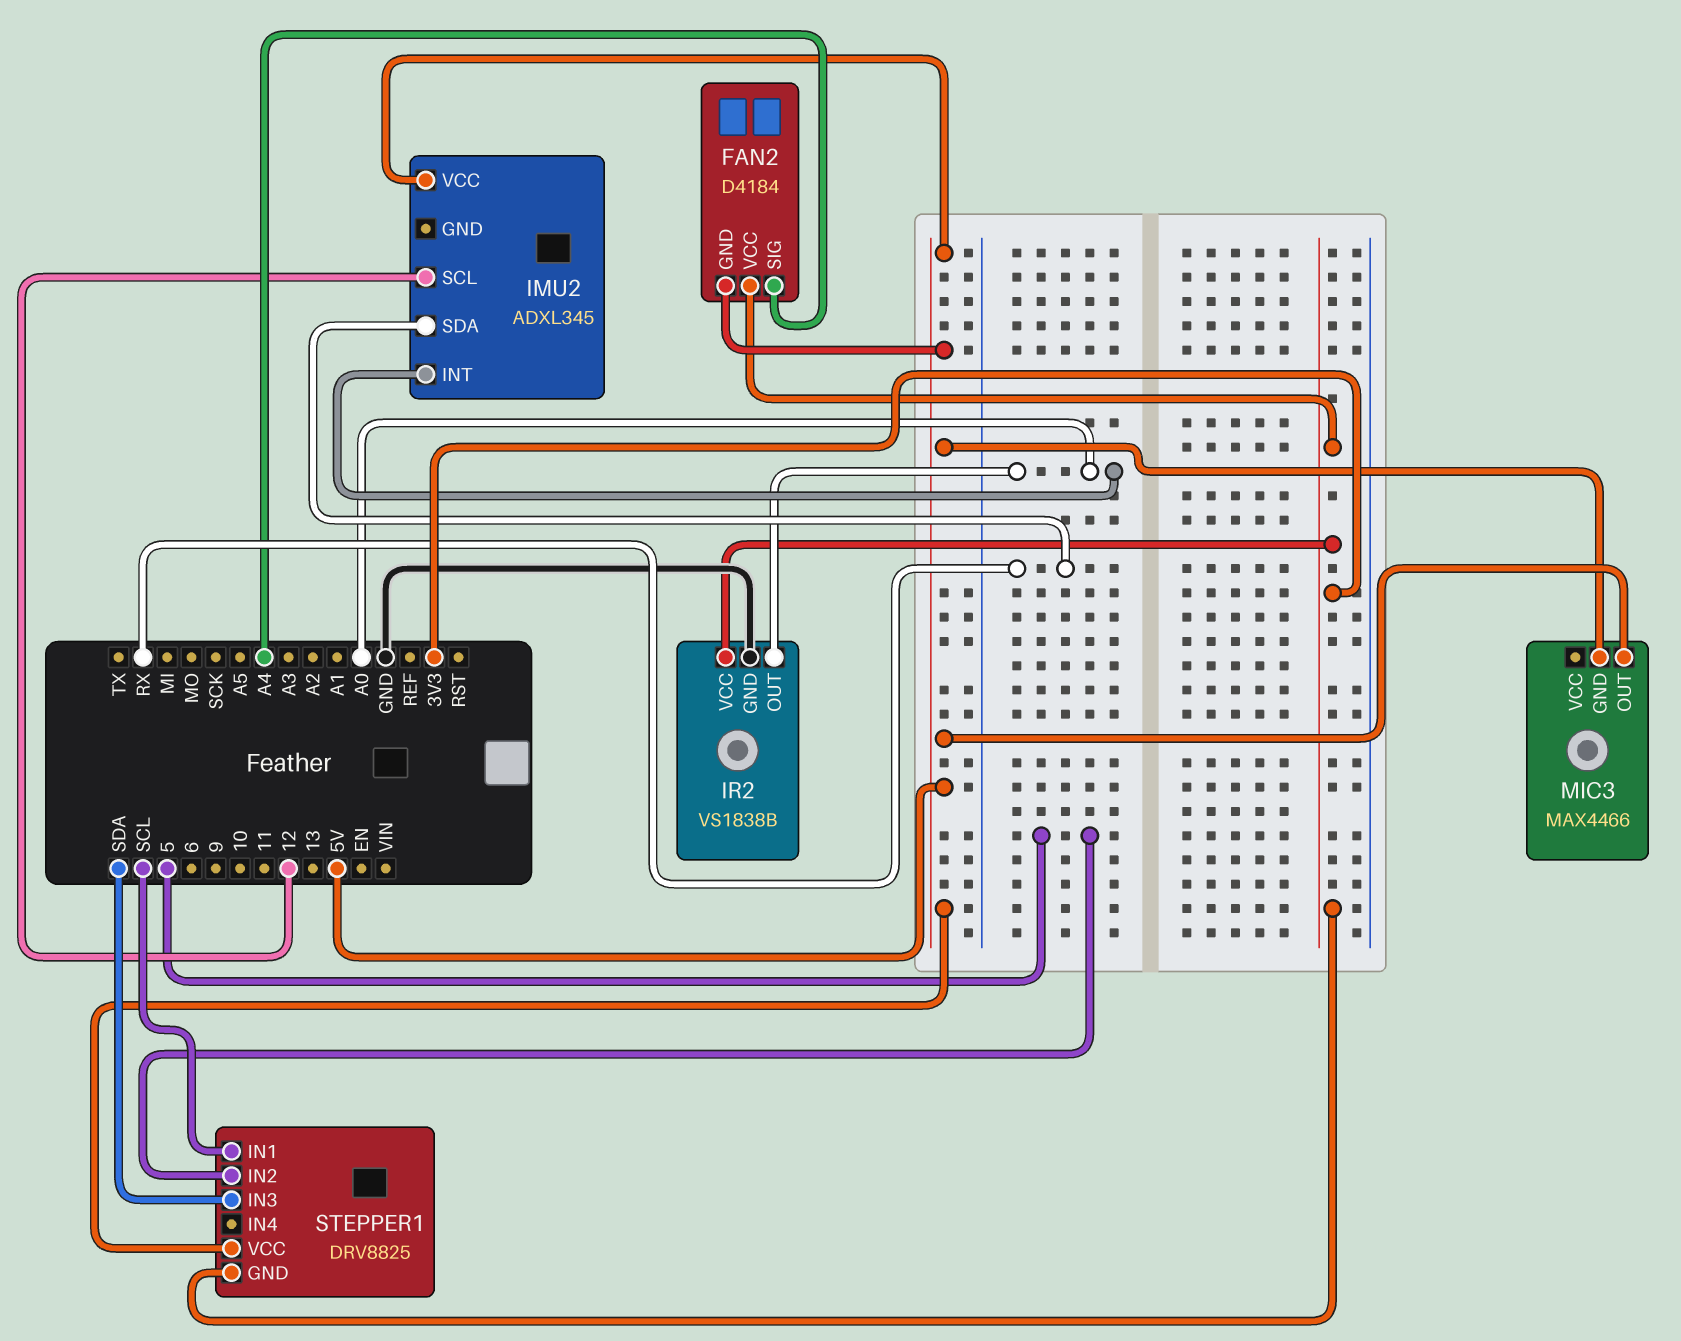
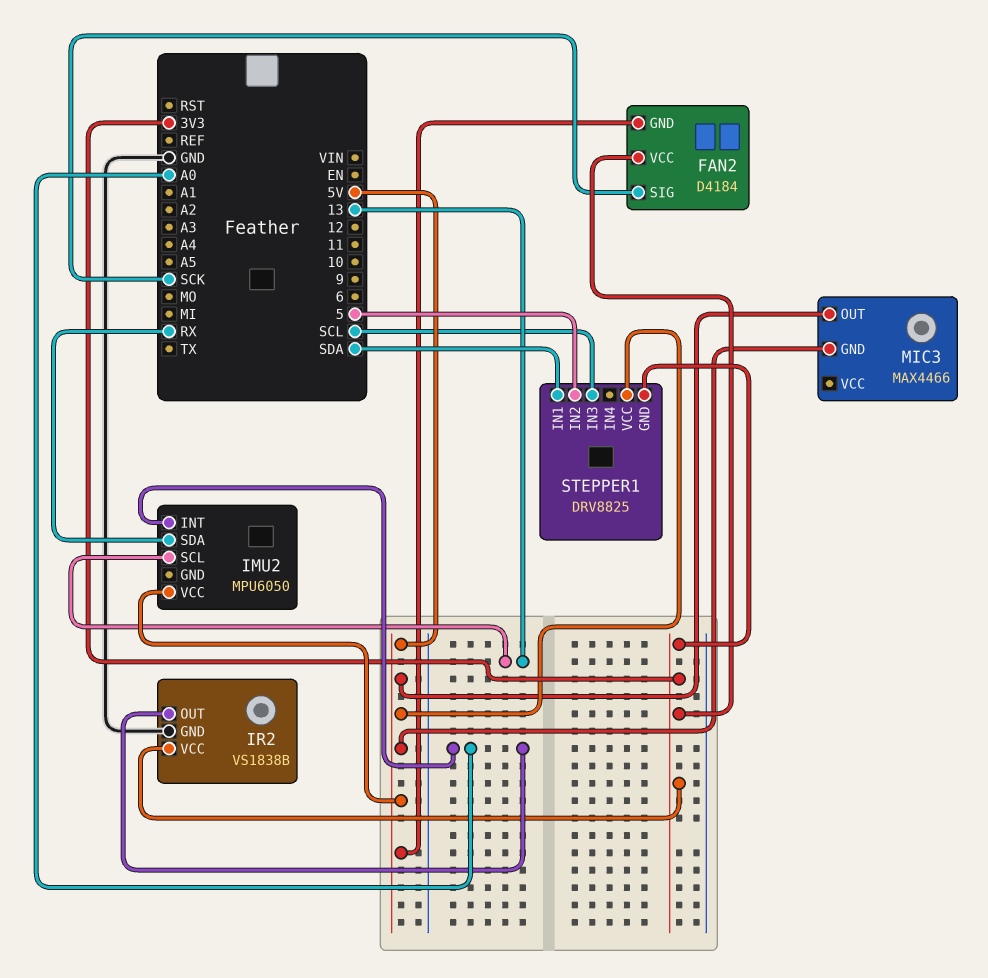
FAN2 pin SIG: A4 -> SCK
IMU2: ADXL345 -> MPU6050
IMU2 pin SCL: 12 -> 13
STEPPER1 pin IN1: SCL -> SDA
STEPPER1 pin IN3: SDA -> SCL

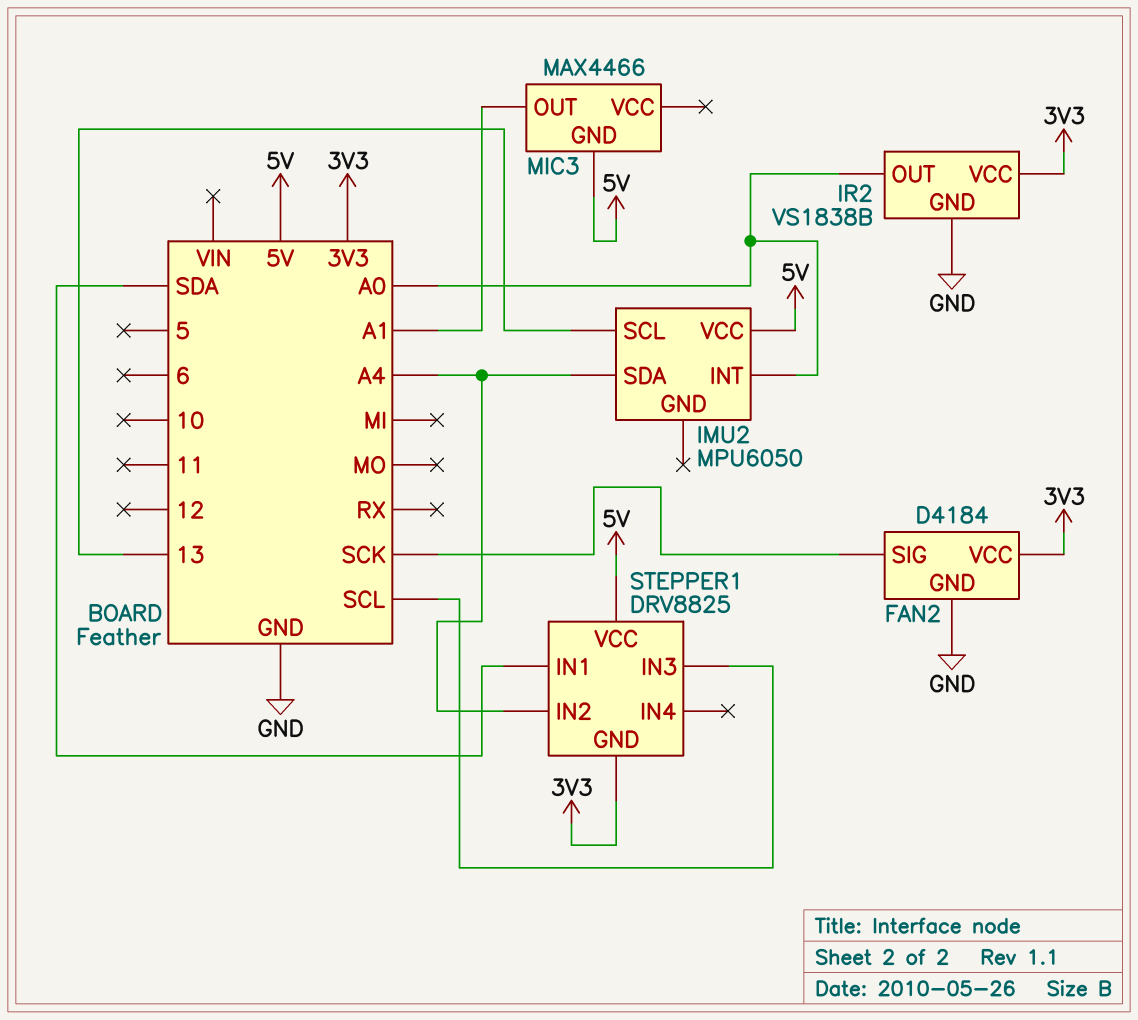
FAN2 pin GND: 5V -> GND
IMU2 pin SDA: RX -> A4
MIC3 pin OUT: 5V -> A1
STEPPER1 pin IN2: 5 -> A4

